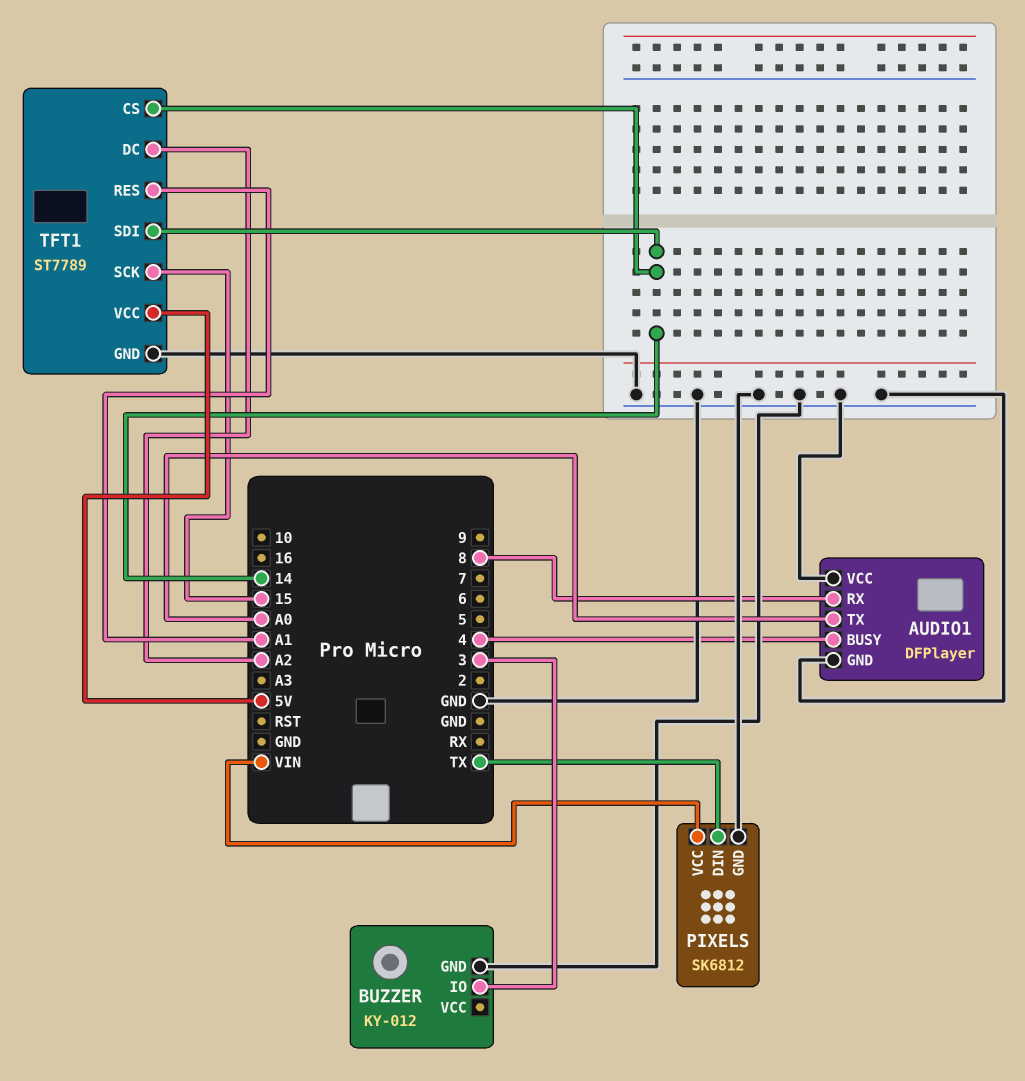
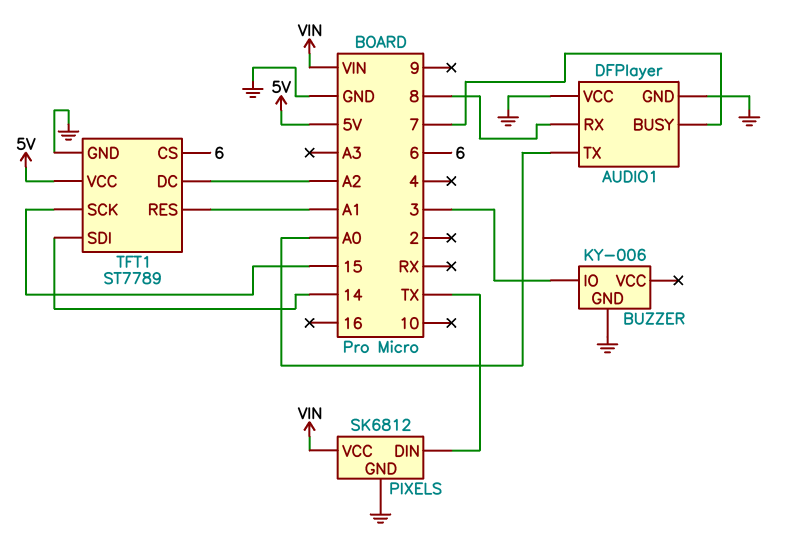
AUDIO1 pin BUSY: 4 -> 7
BUZZER: KY-012 -> KY-006
TFT1 pin CS: 14 -> 6

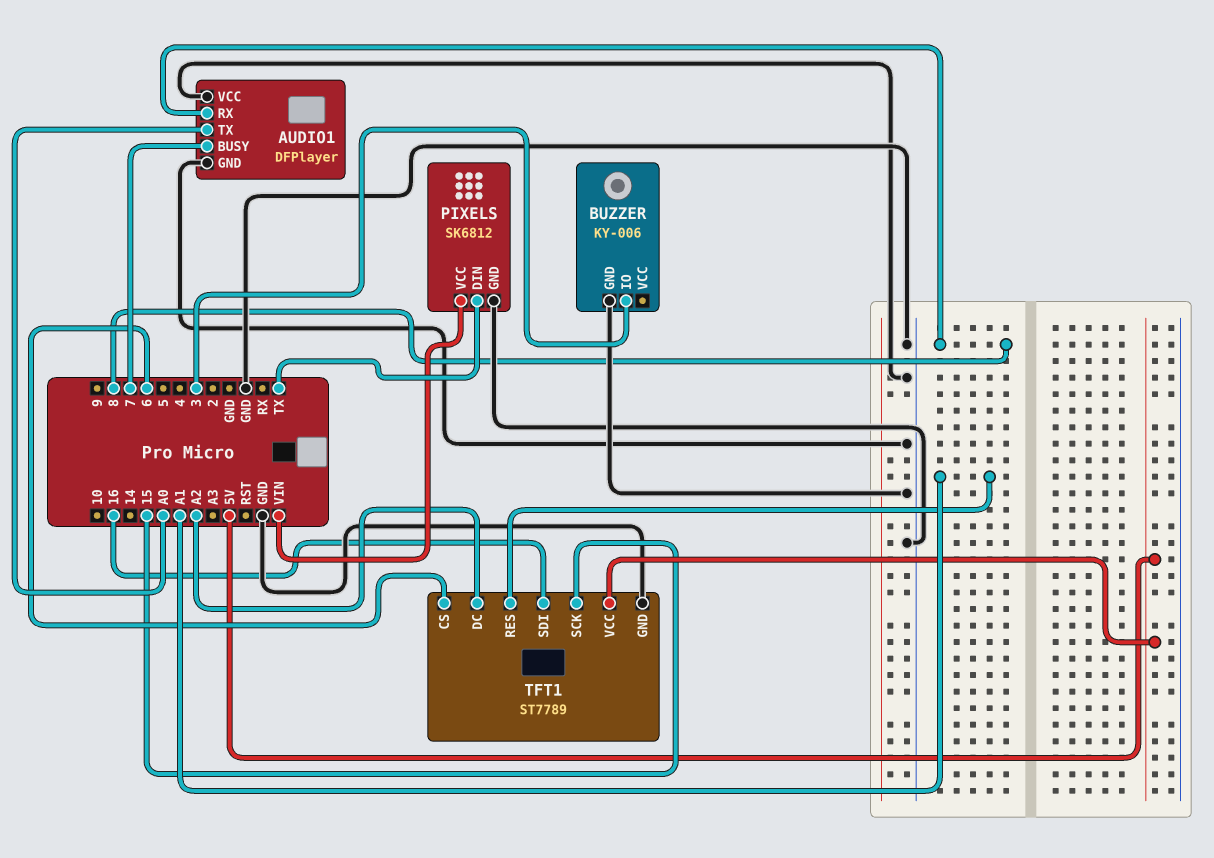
TFT1 pin SDI: 14 -> 16

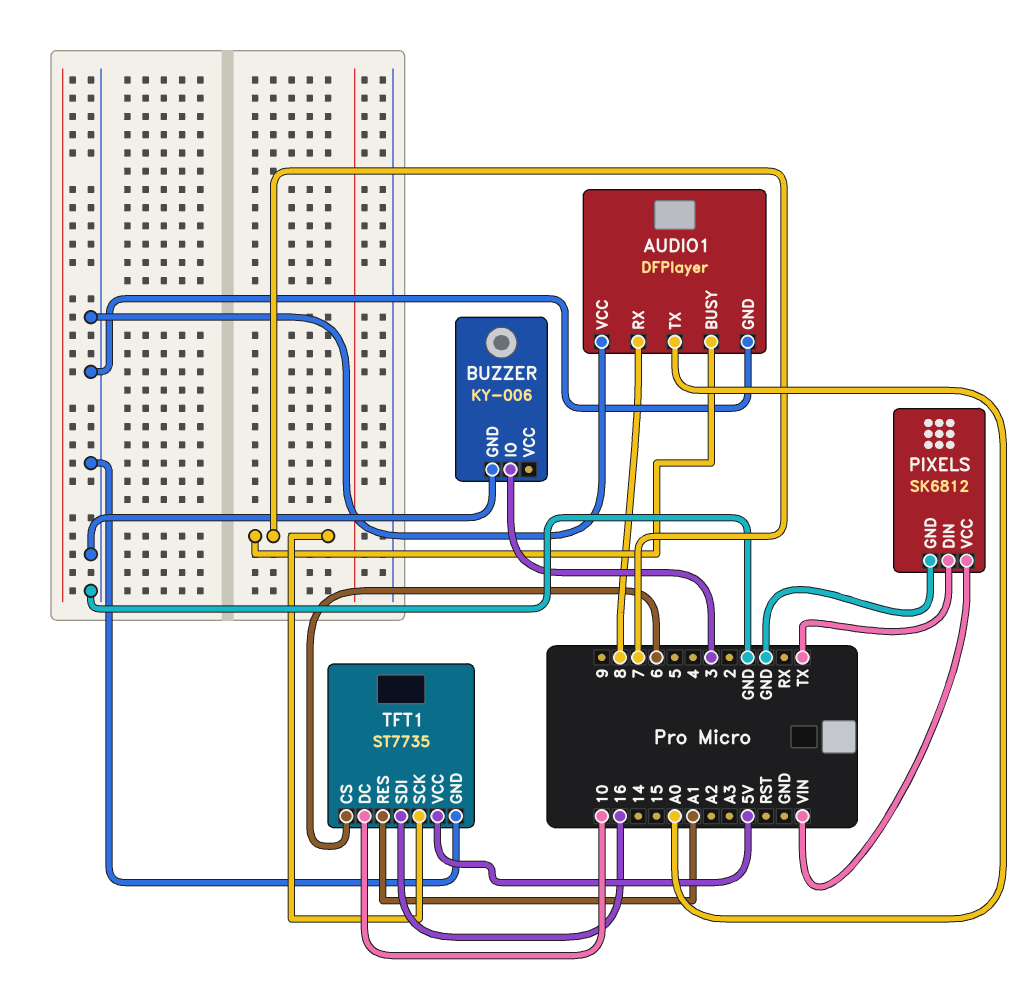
TFT1: ST7789 -> ST7735
TFT1 pin DC: A2 -> 10
TFT1 pin SCK: 15 -> 7

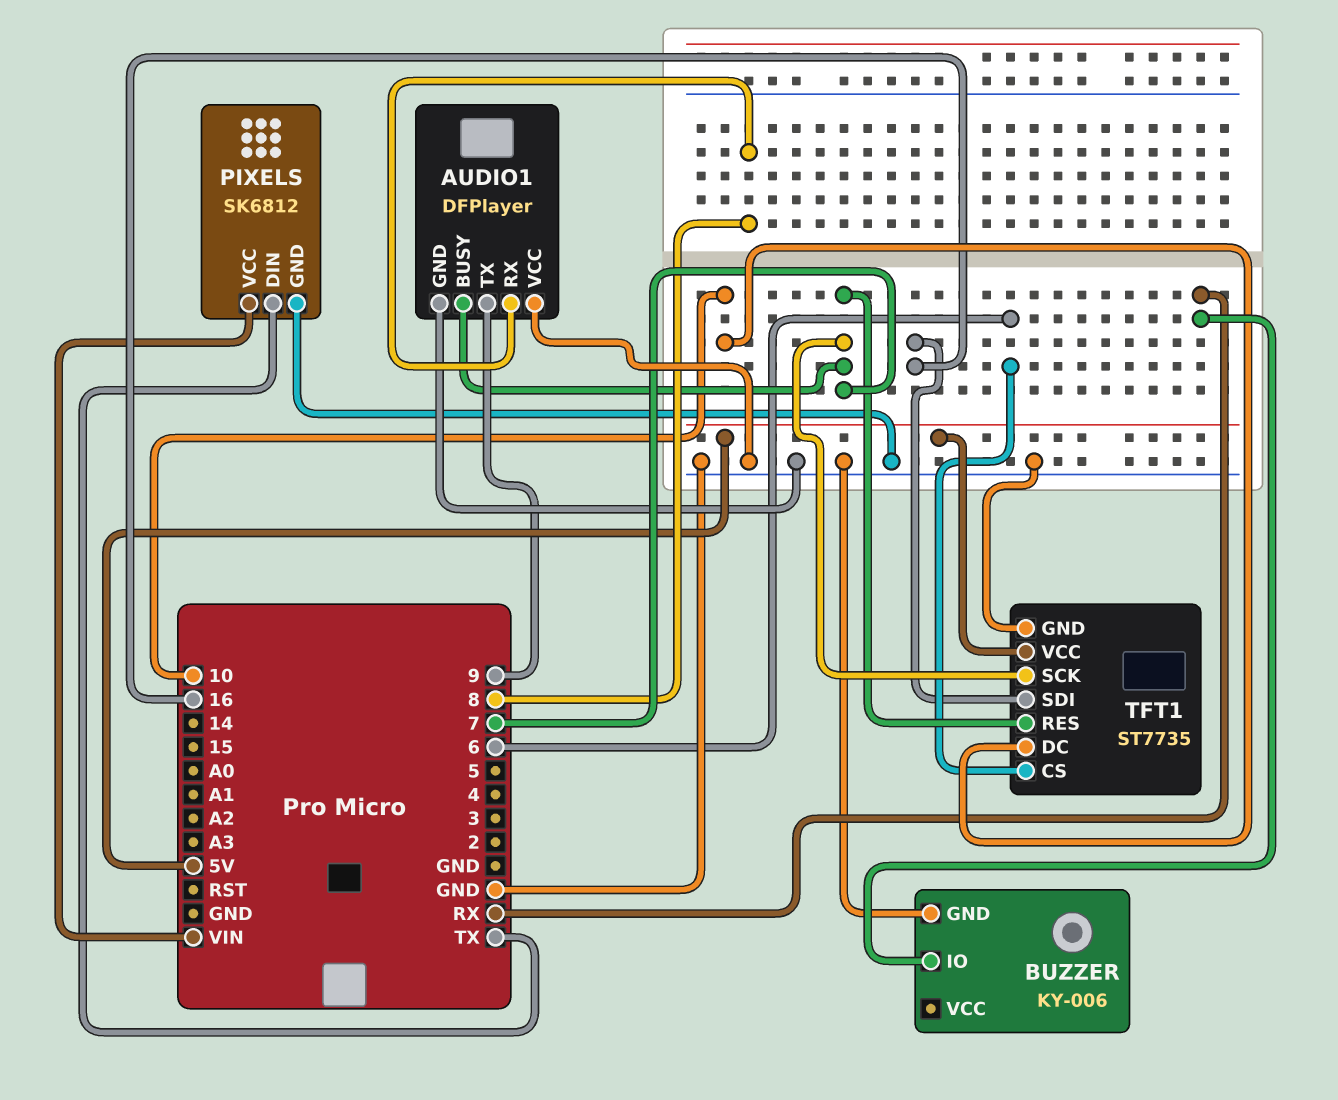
AUDIO1 pin TX: A0 -> 9
BUZZER pin IO: 3 -> RX
TFT1 pin RES: A1 -> 7

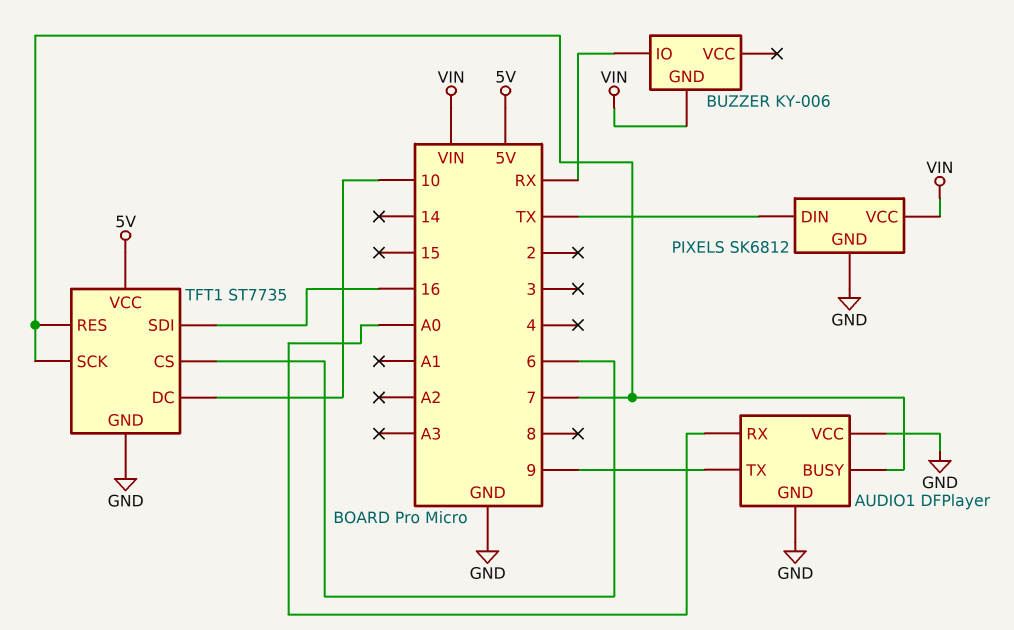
AUDIO1 pin RX: 8 -> A0
BUZZER pin GND: GND -> VIN

